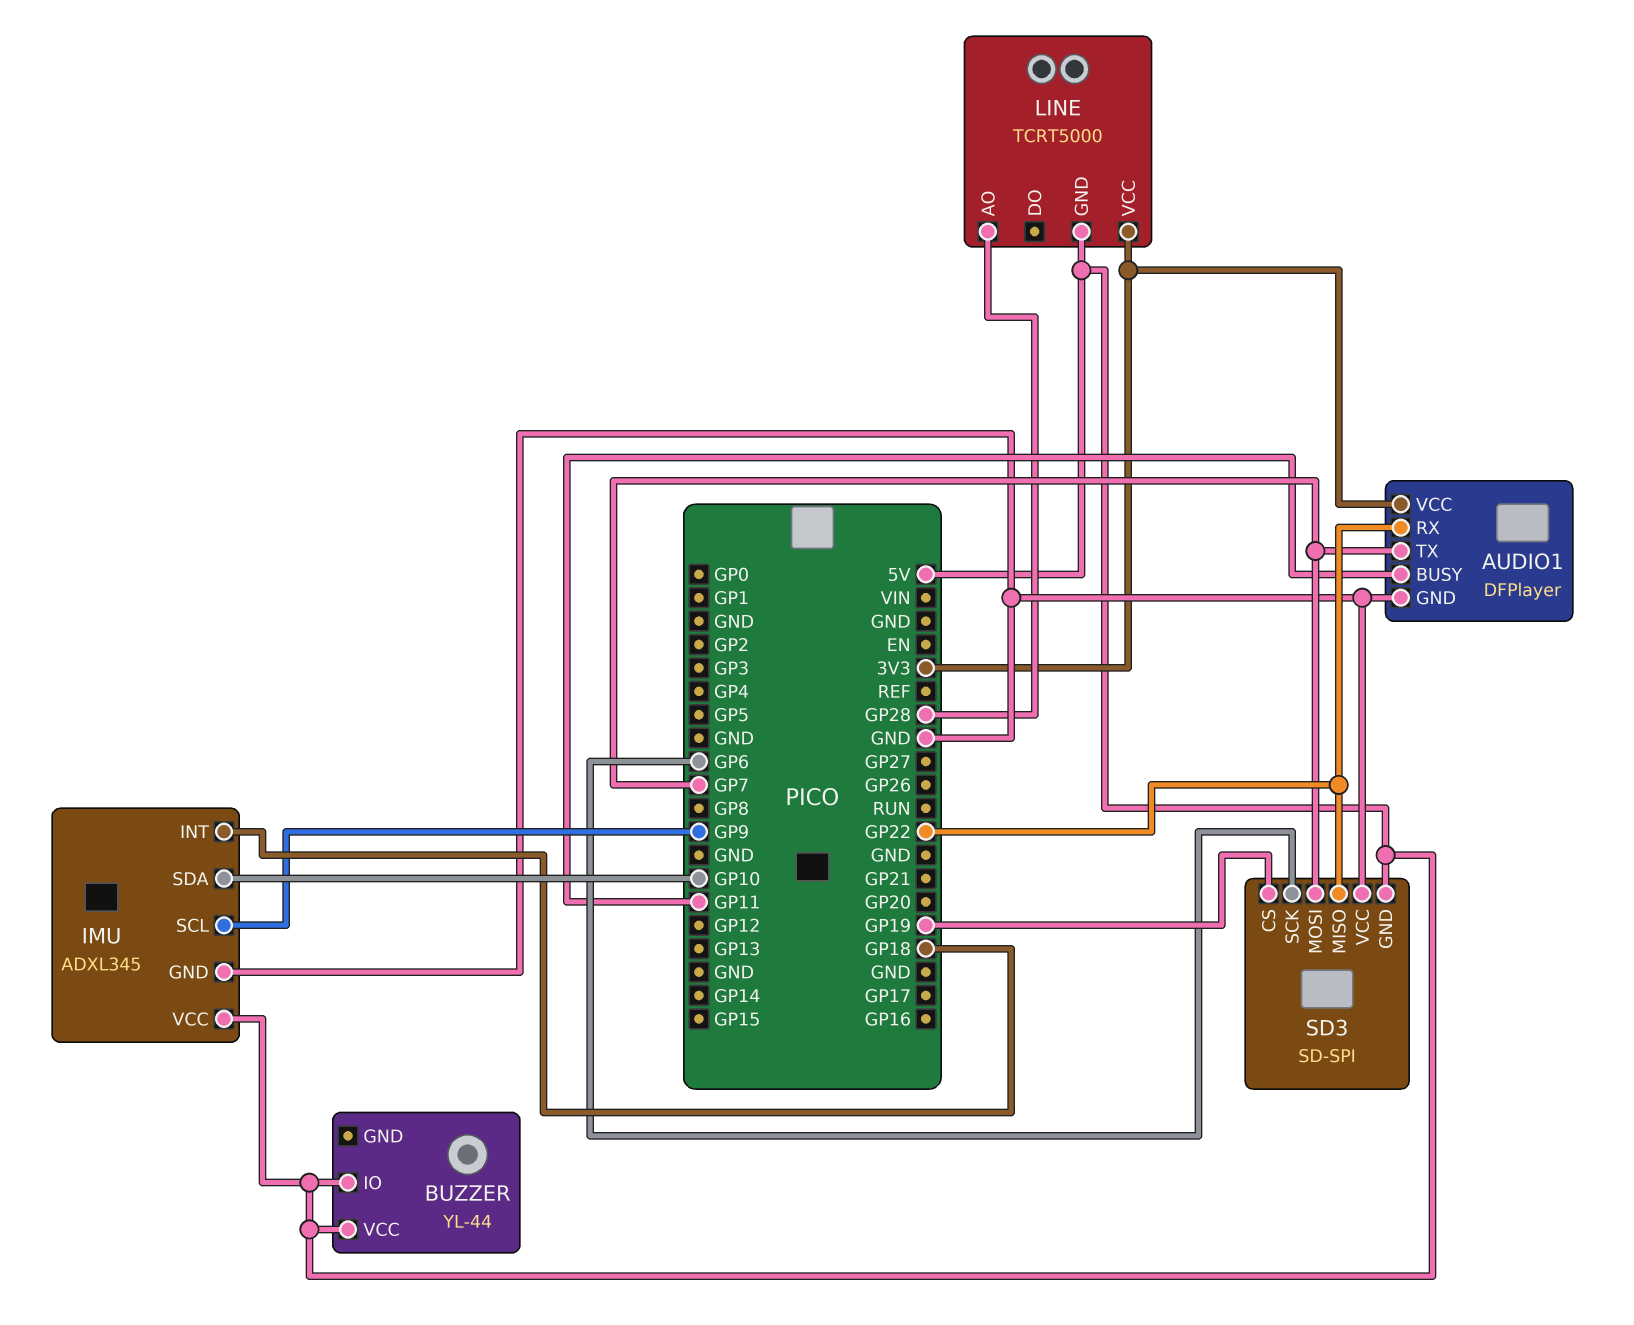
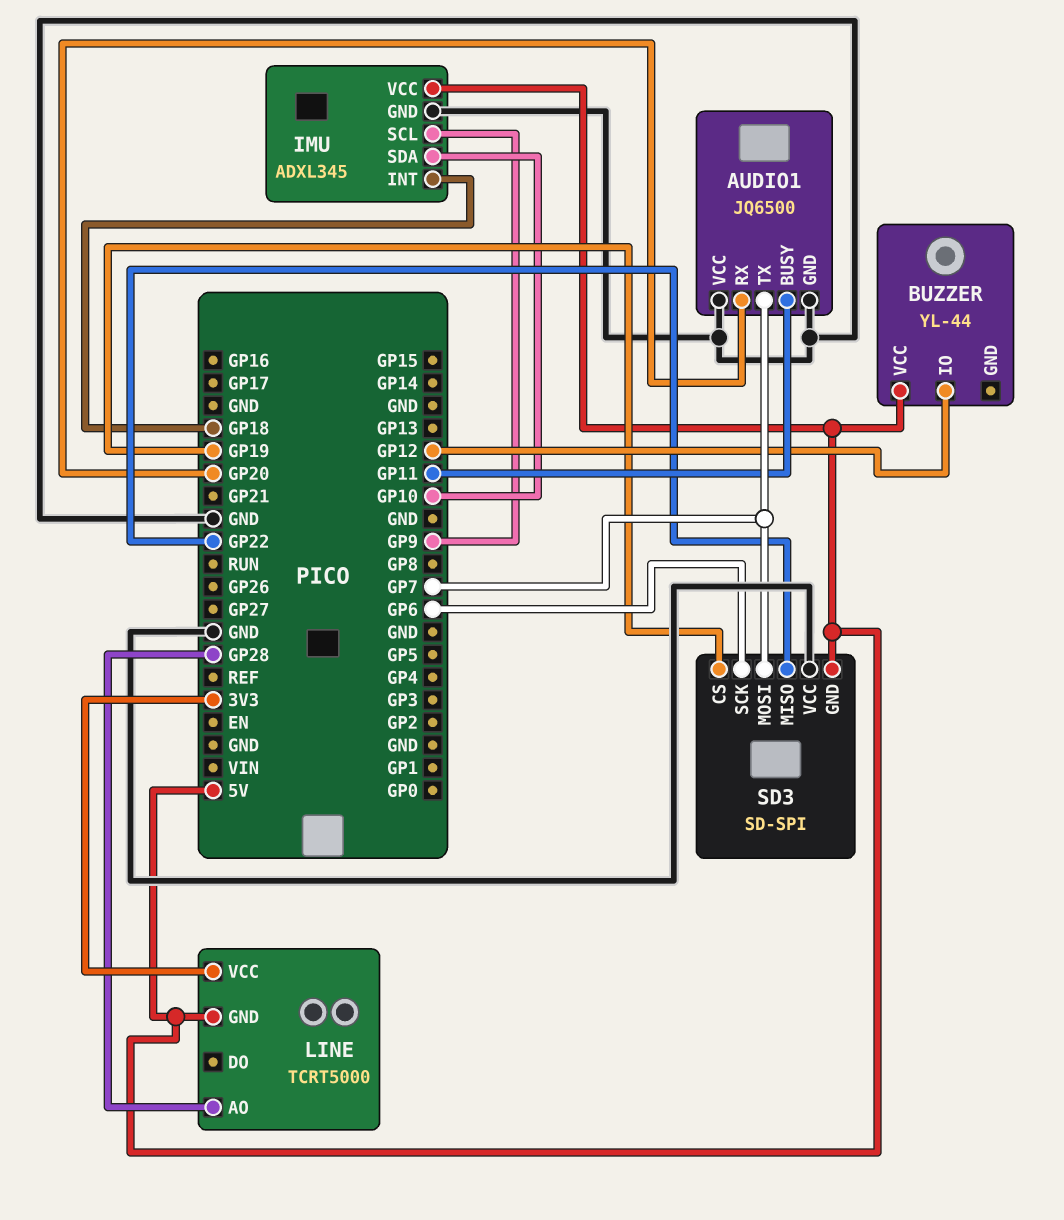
AUDIO1: DFPlayer -> JQ6500
AUDIO1 pin RX: GP22 -> GP20
AUDIO1 pin VCC: 3V3 -> GND
BUZZER pin IO: 5V -> GP12

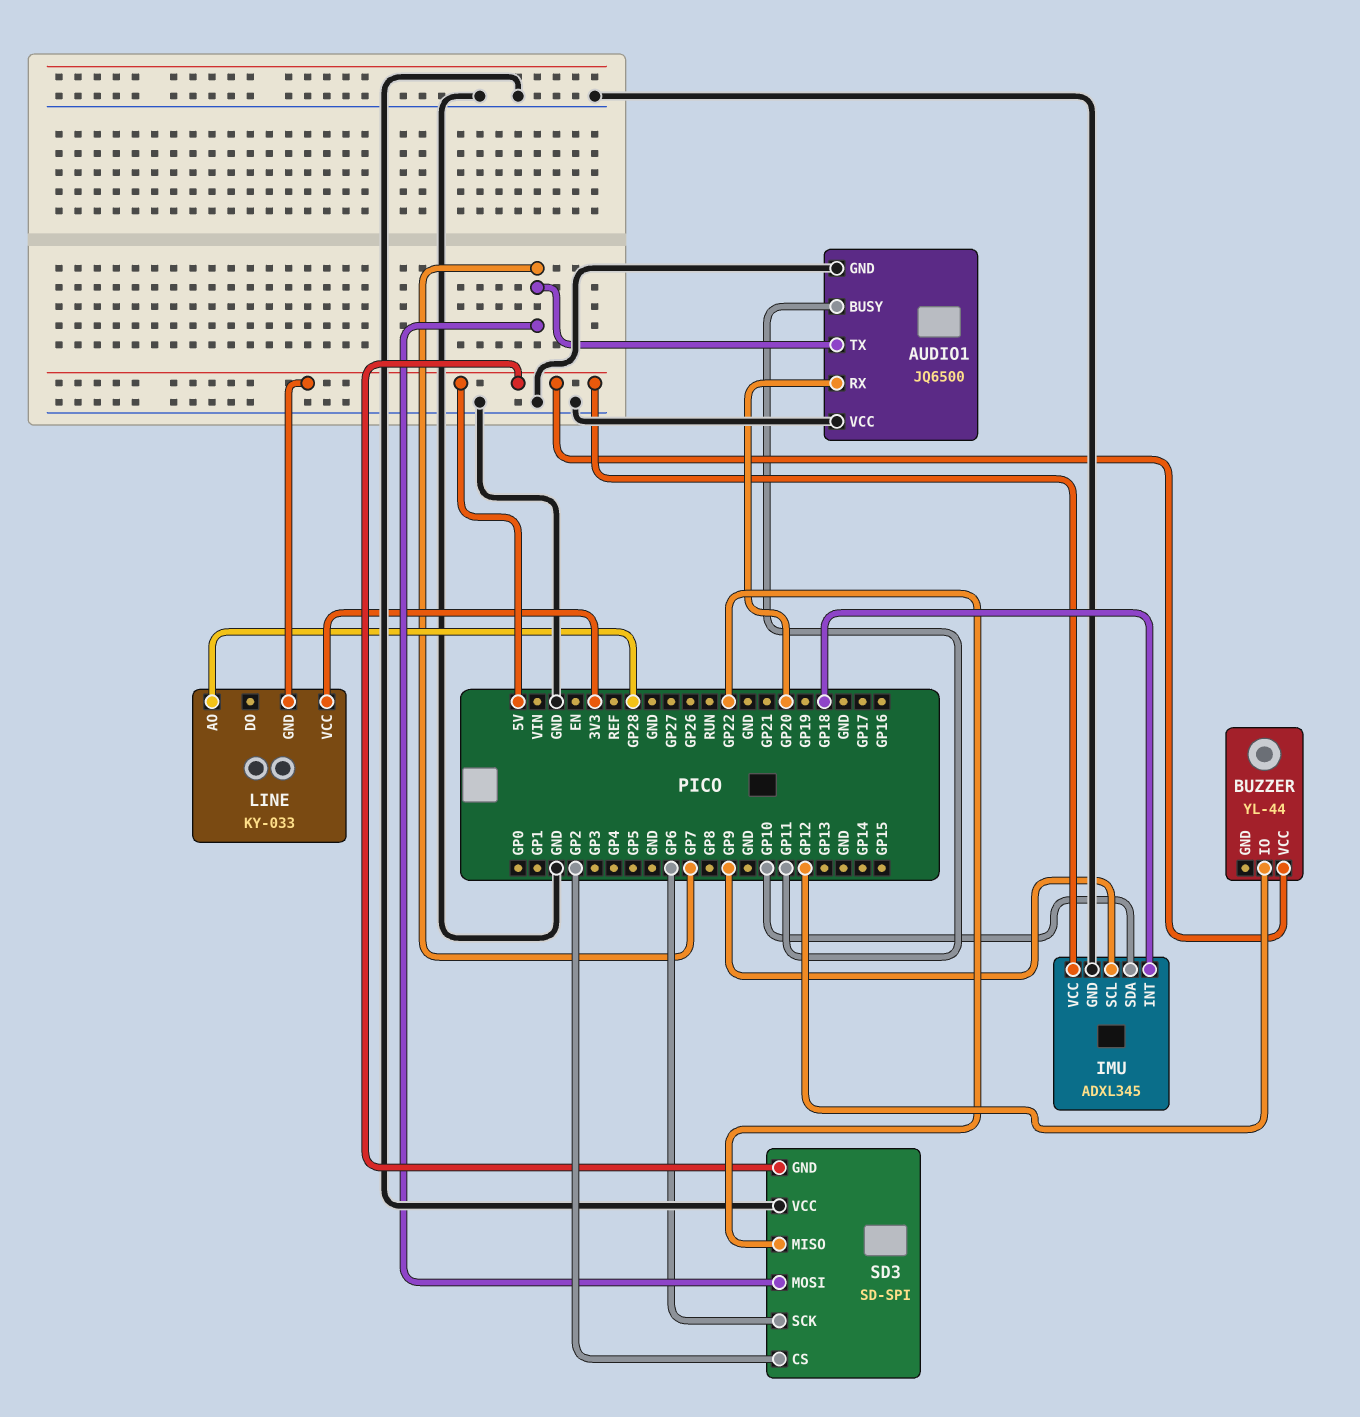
LINE: TCRT5000 -> KY-033
SD3 pin CS: GP19 -> GP2

